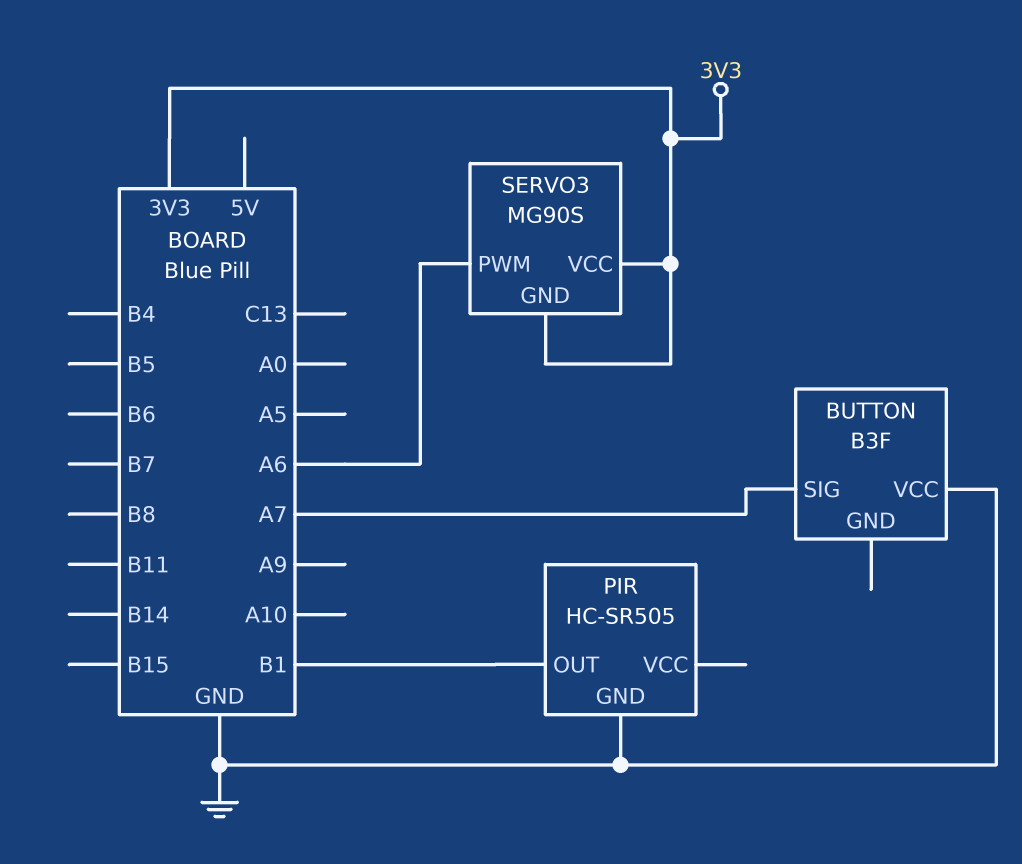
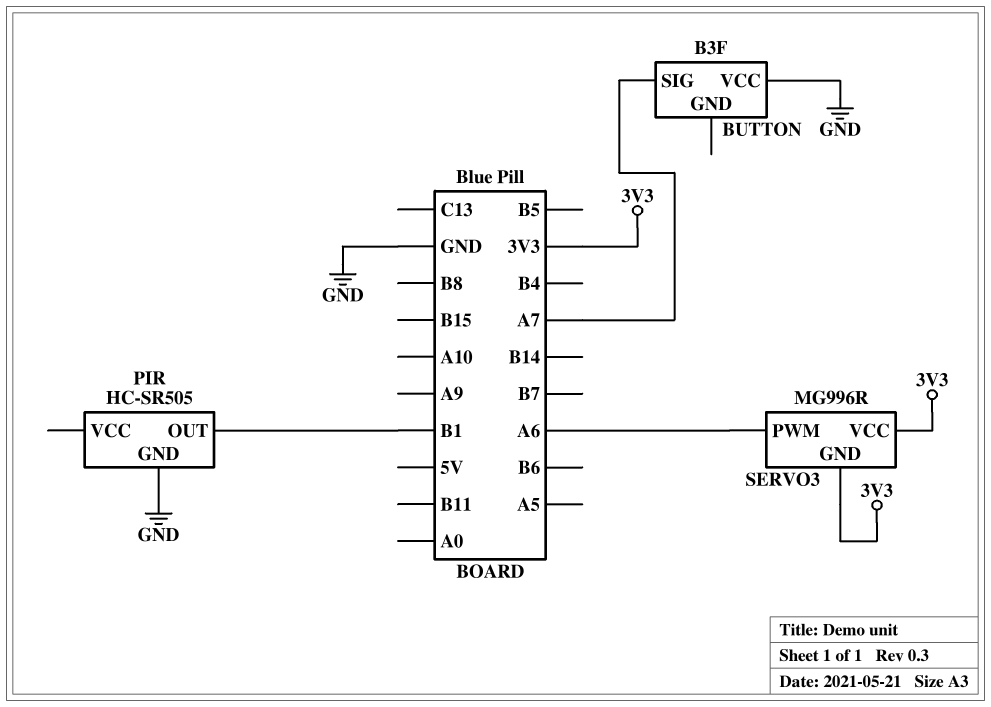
SERVO3: MG90S -> MG996R

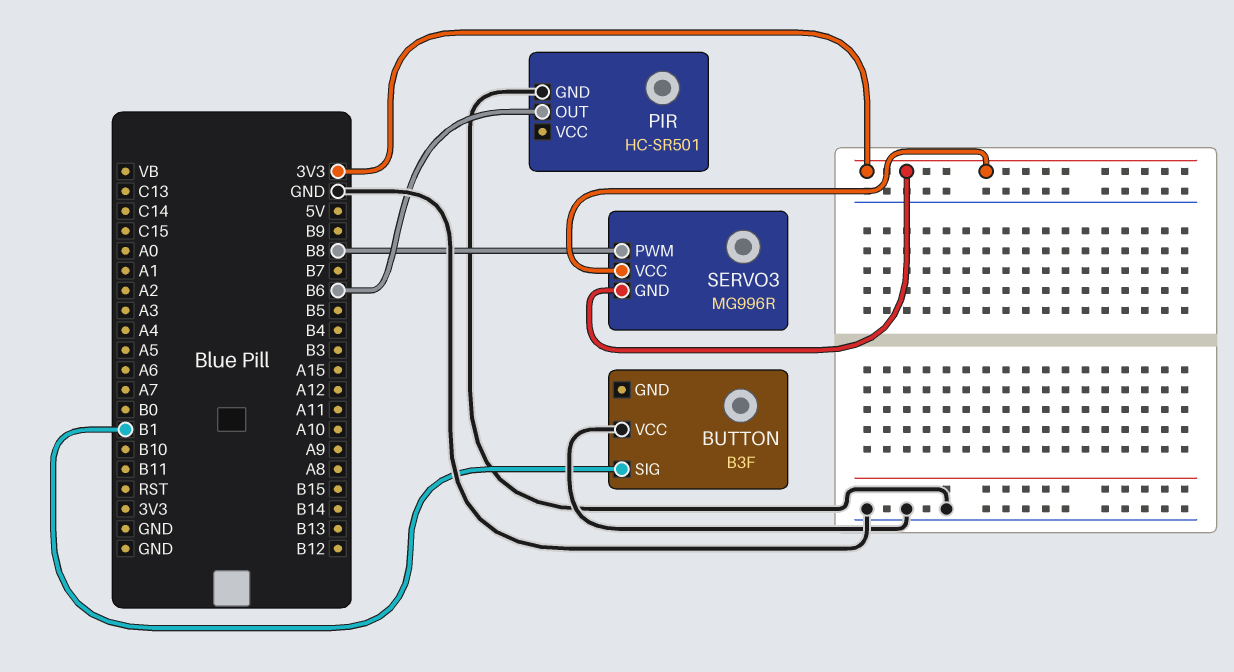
BUTTON pin SIG: A7 -> B1
PIR: HC-SR505 -> HC-SR501
PIR pin OUT: B1 -> B6
SERVO3 pin PWM: A6 -> B8

